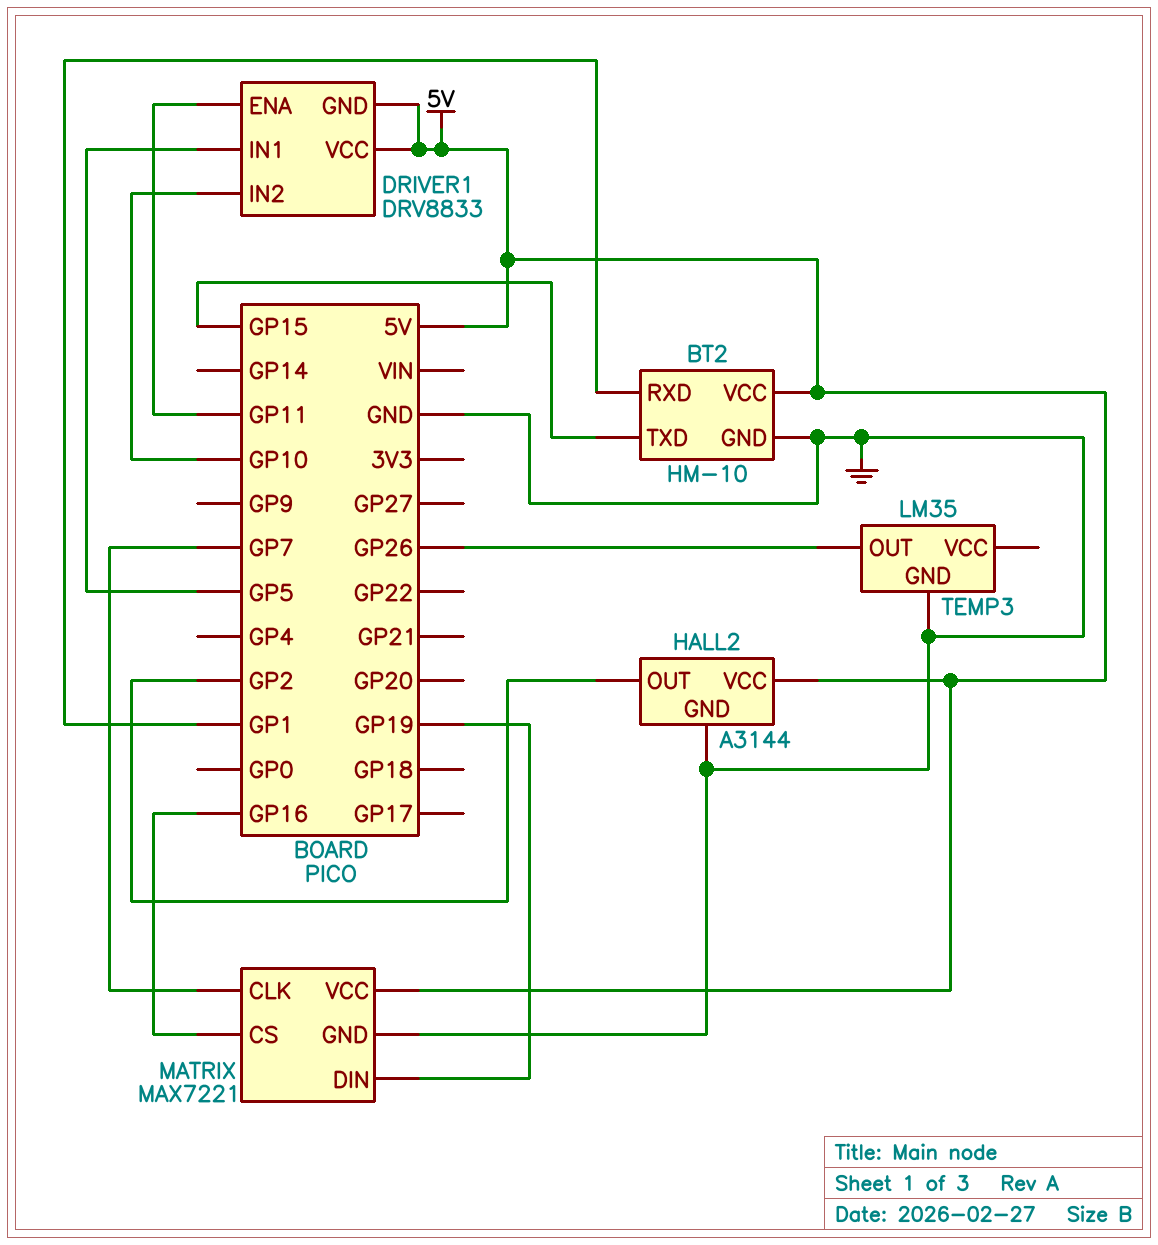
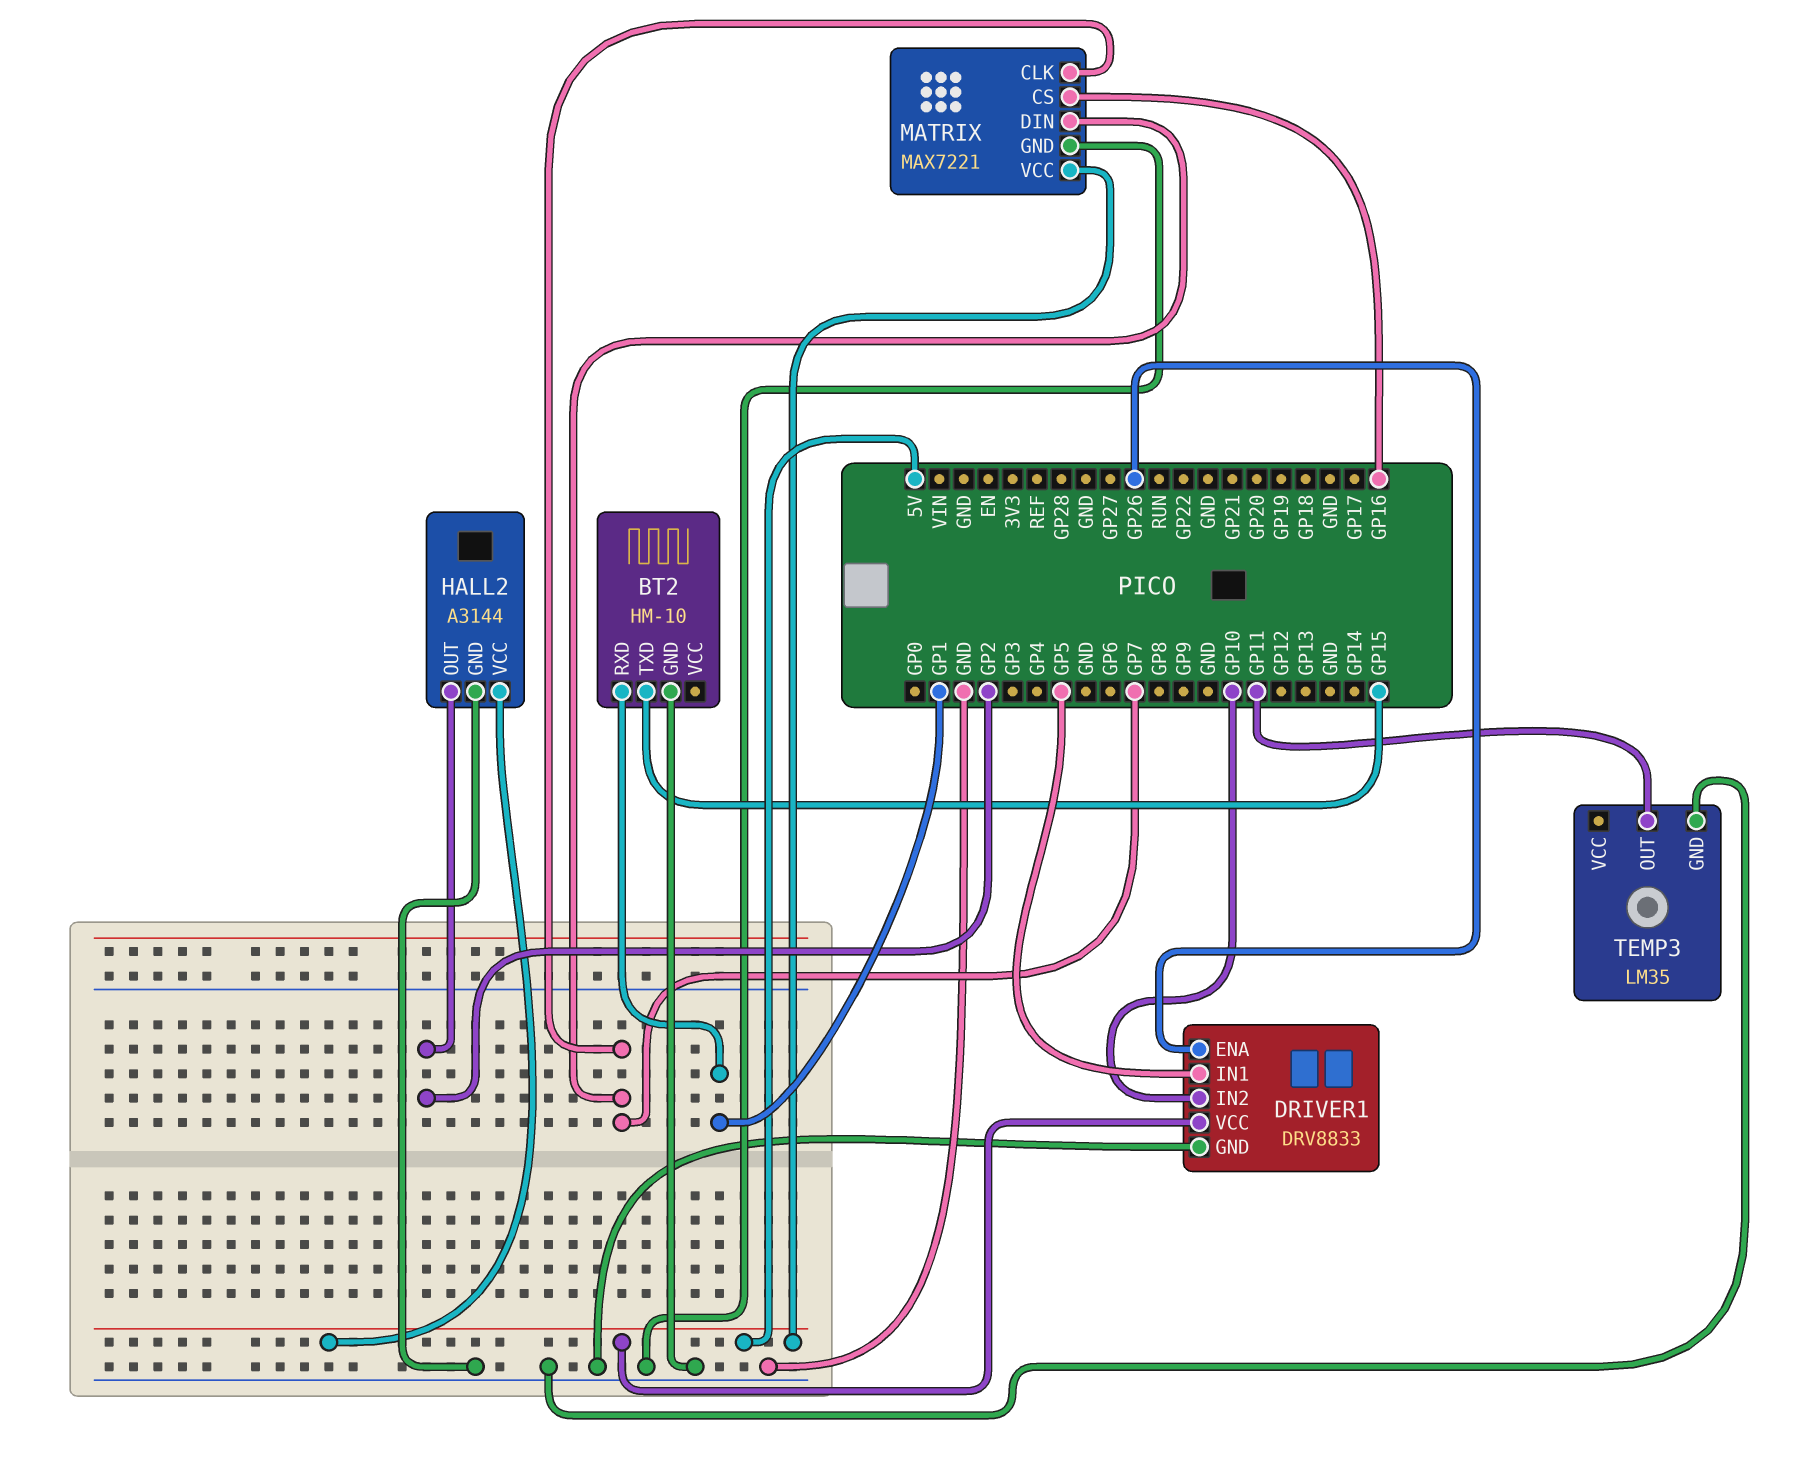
BT2 pin VCC: 5V -> none
DRIVER1 pin ENA: GP11 -> GP26
DRIVER1 pin GND: 5V -> GND
MATRIX pin DIN: GP19 -> GP7
TEMP3 pin OUT: GP26 -> GP11

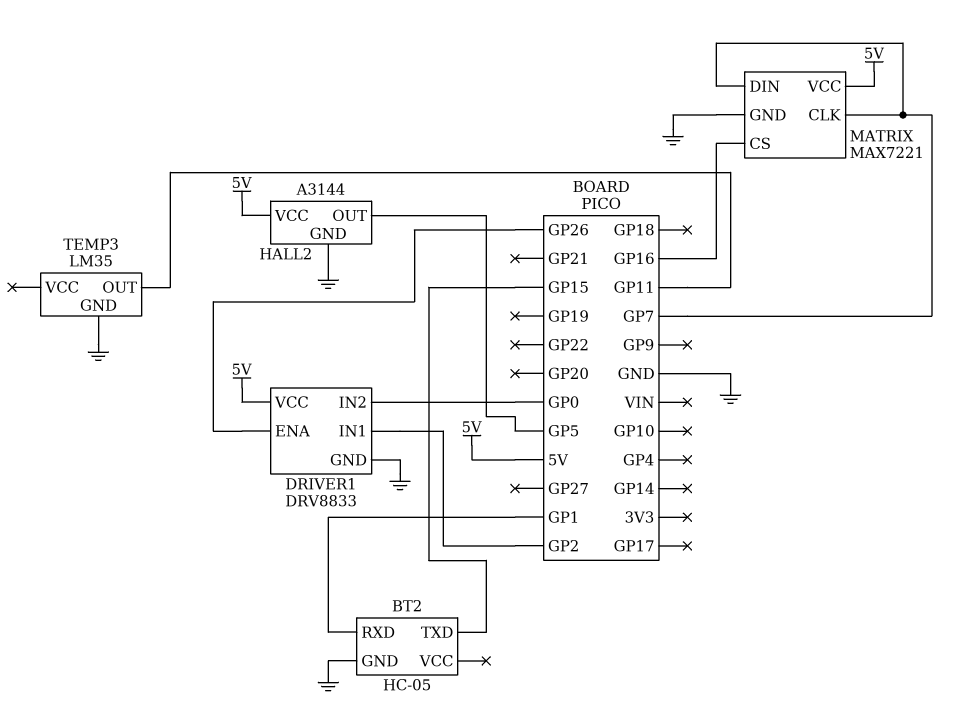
BT2: HM-10 -> HC-05
DRIVER1 pin IN1: GP5 -> GP2
DRIVER1 pin IN2: GP10 -> GP0
HALL2 pin OUT: GP2 -> GP5

